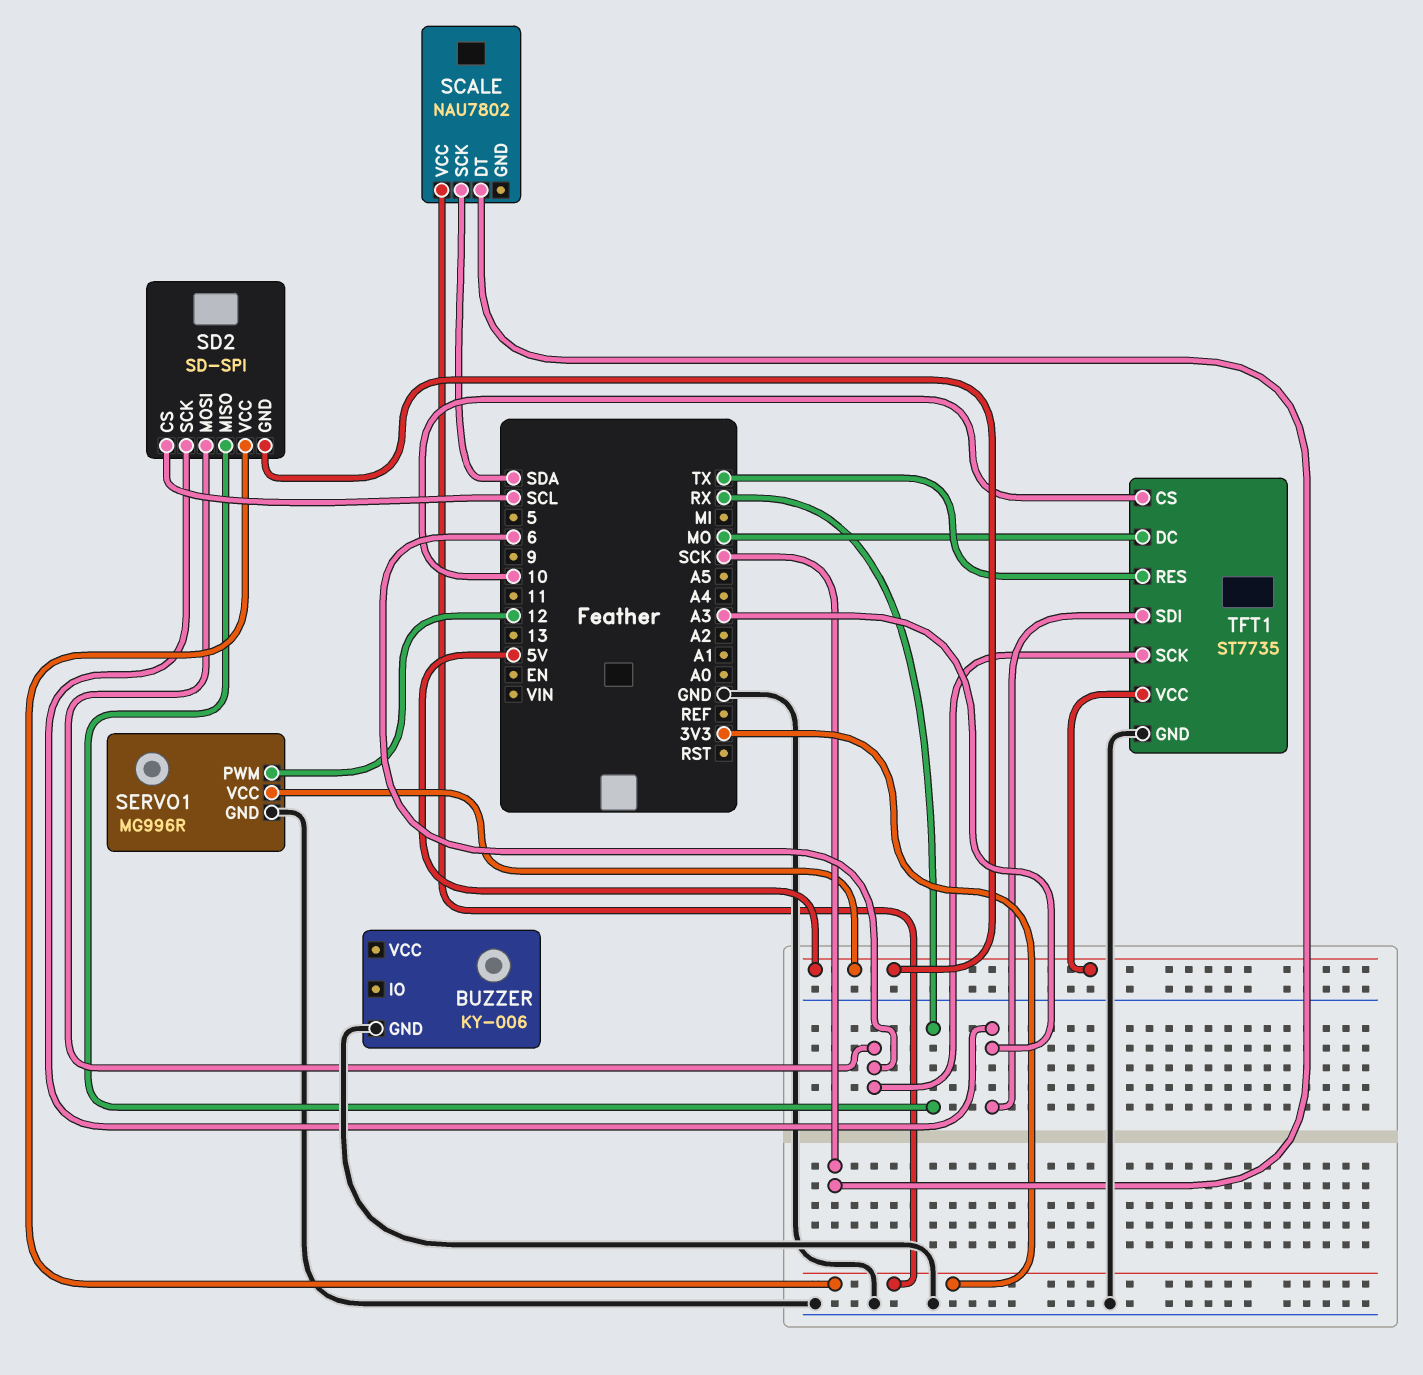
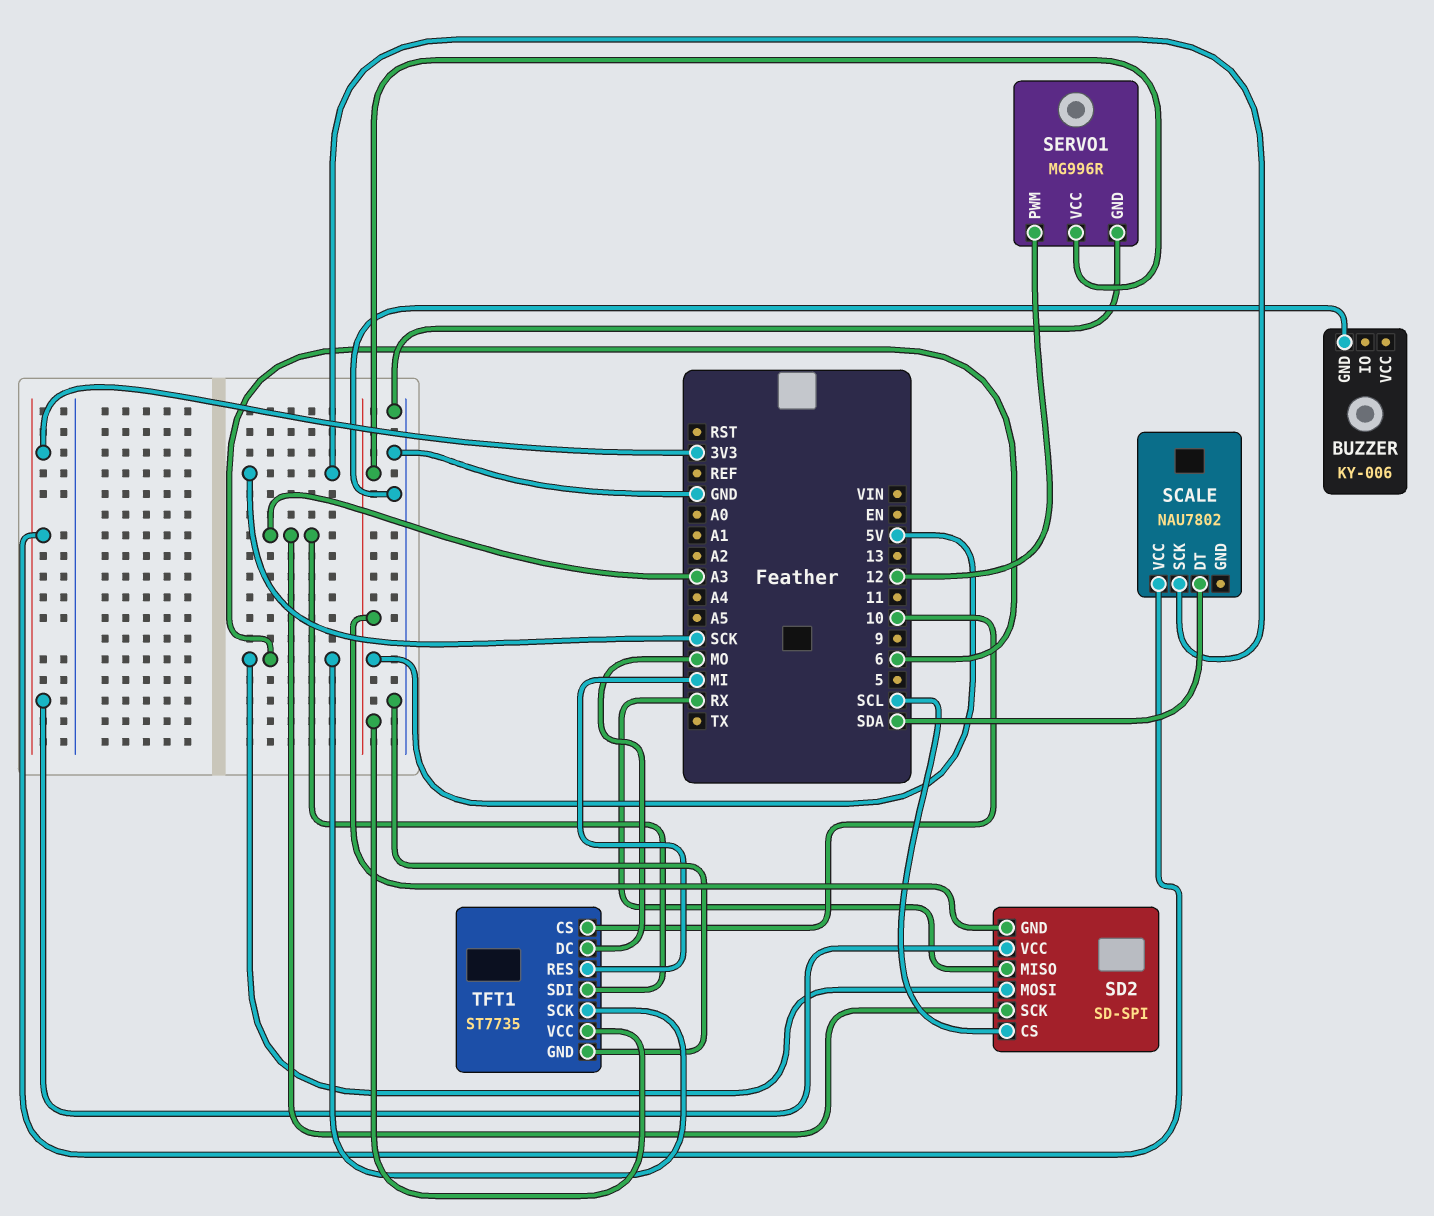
SCALE pin DT: SCK -> SDA
SCALE pin SCK: SDA -> SCK
TFT1 pin RES: TX -> MI

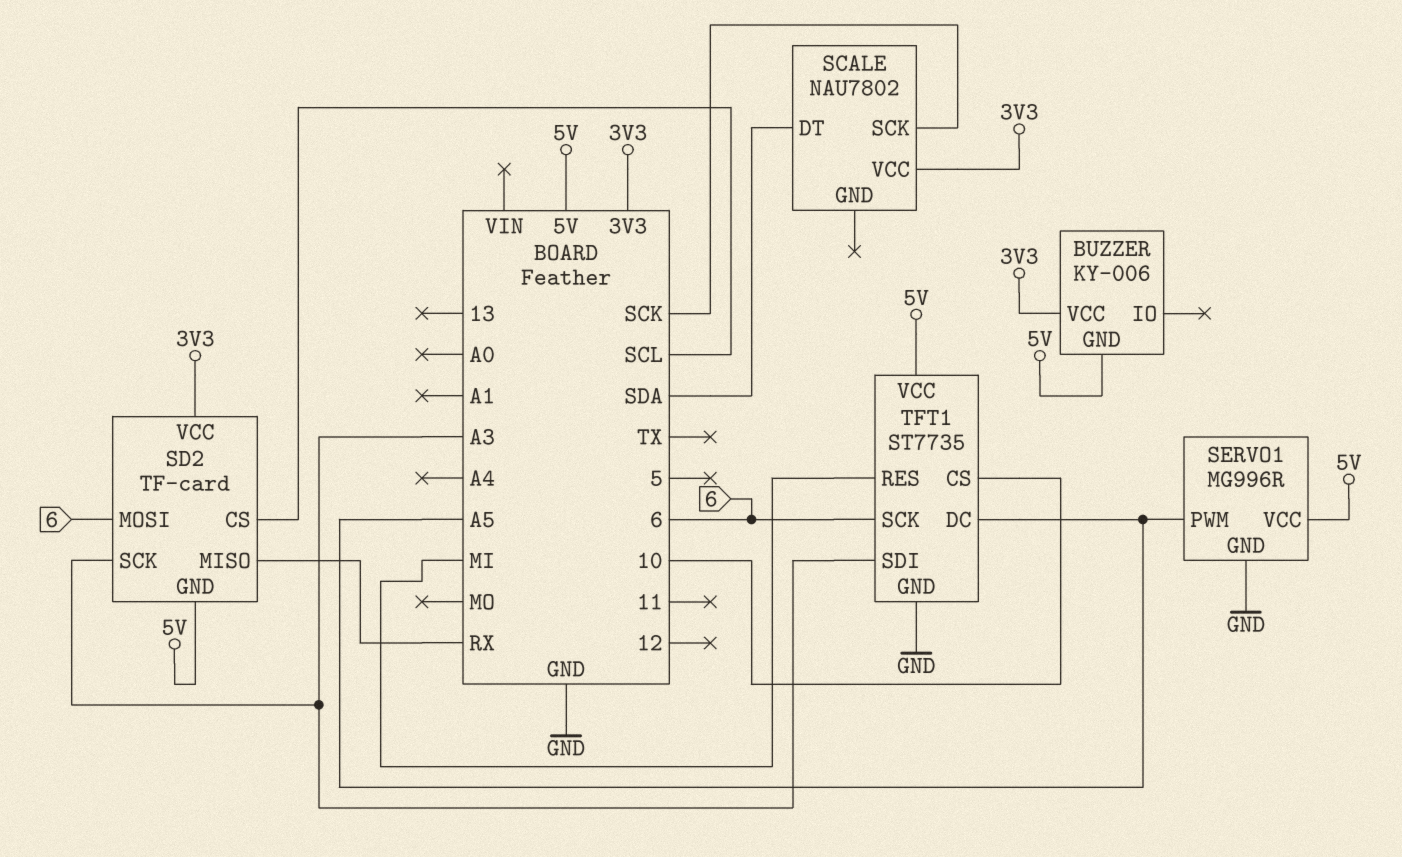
BUZZER pin GND: GND -> 5V
BUZZER pin VCC: none -> 3V3
SD2: SD-SPI -> TF-card
SERVO1 pin PWM: 12 -> A5
TFT1 pin DC: MO -> A5

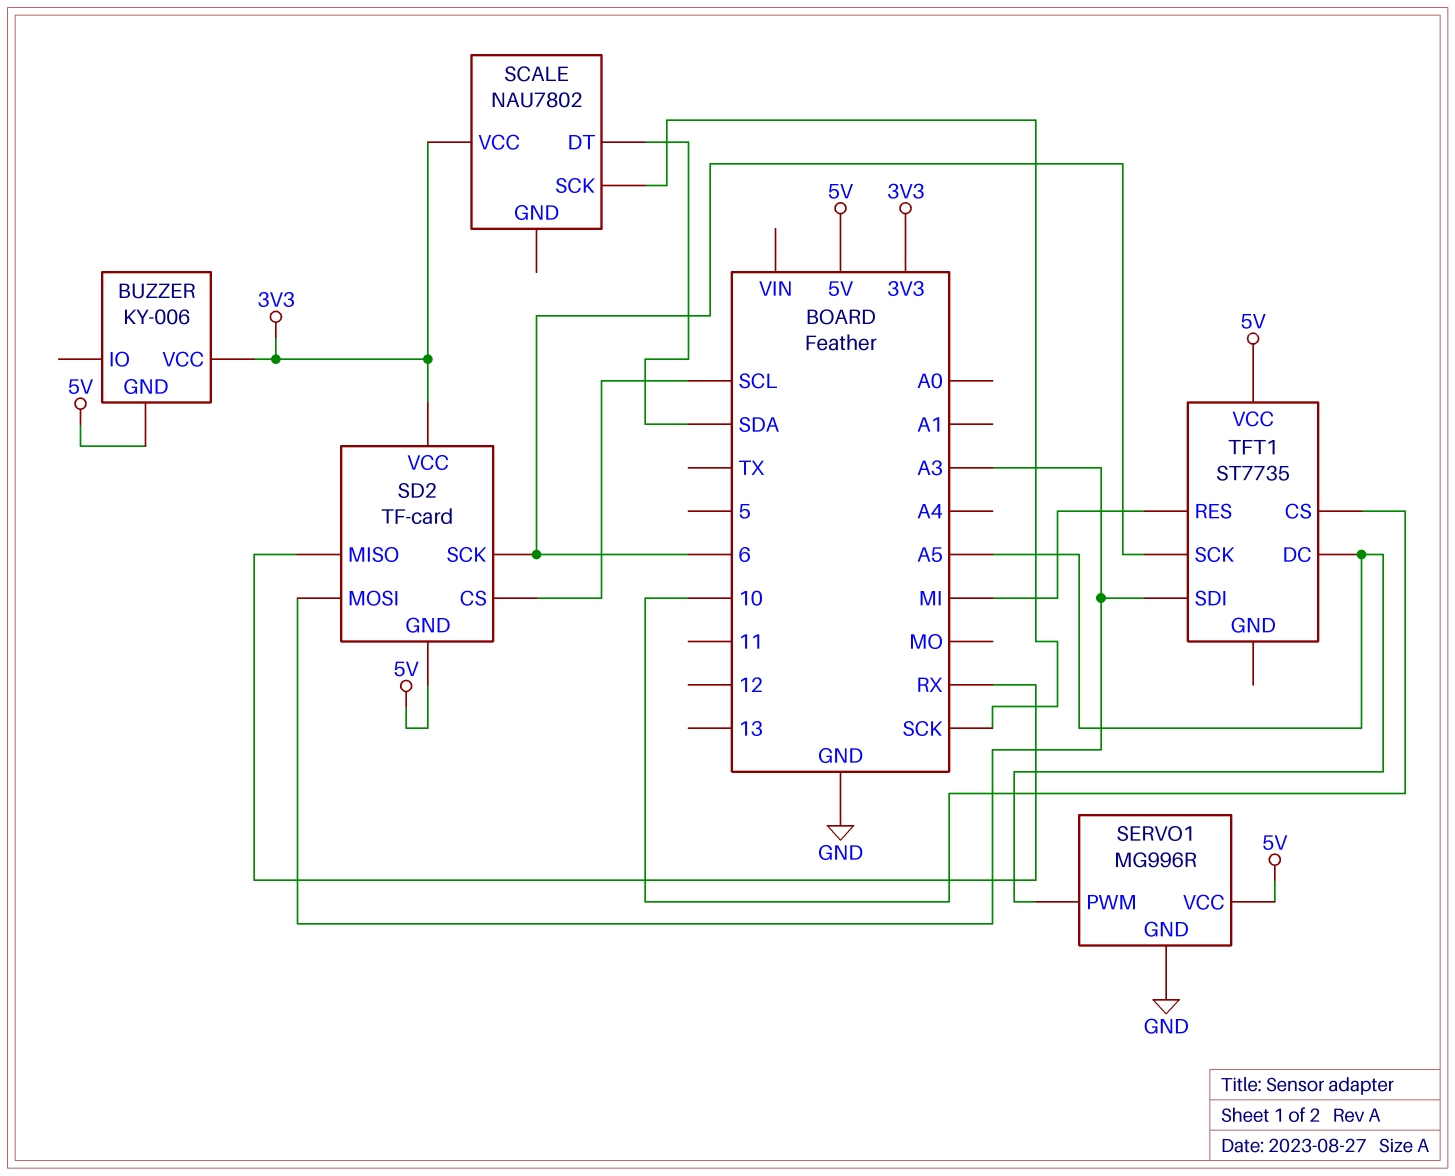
SD2 pin MOSI: 6 -> A3
SD2 pin SCK: A3 -> 6
TFT1 pin GND: GND -> none

